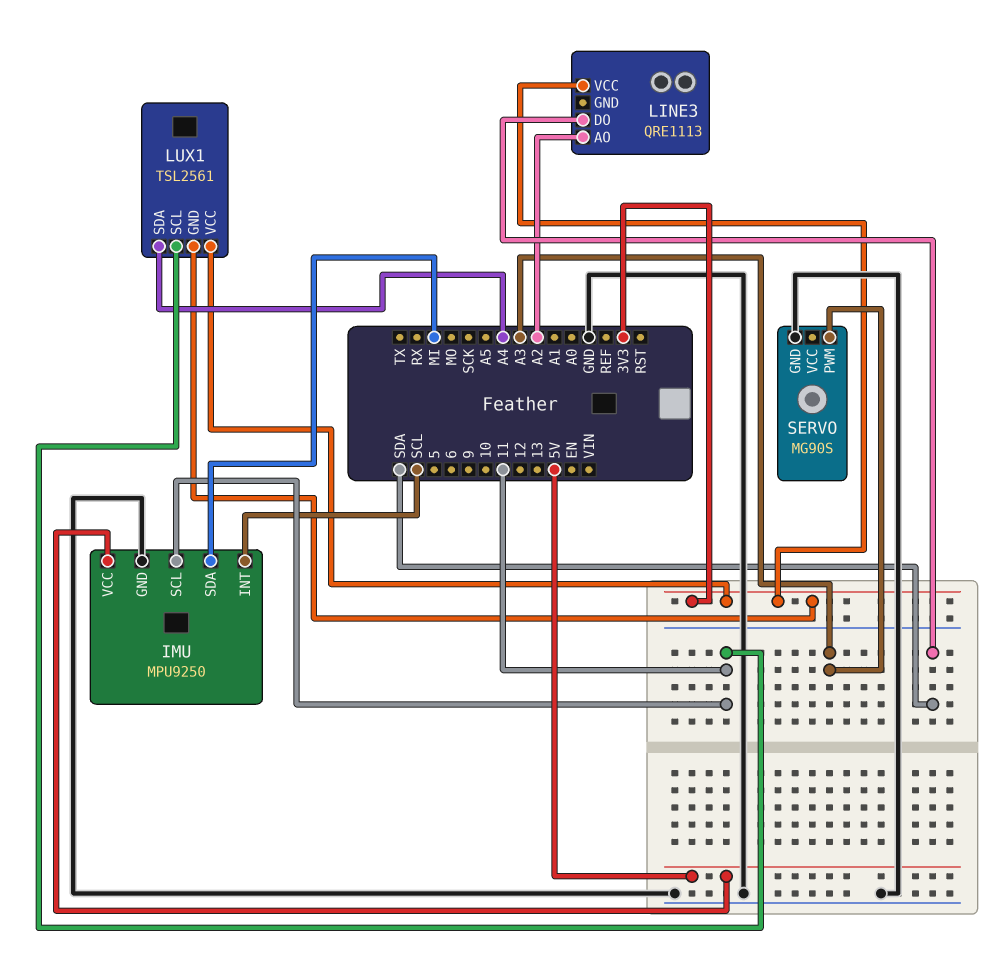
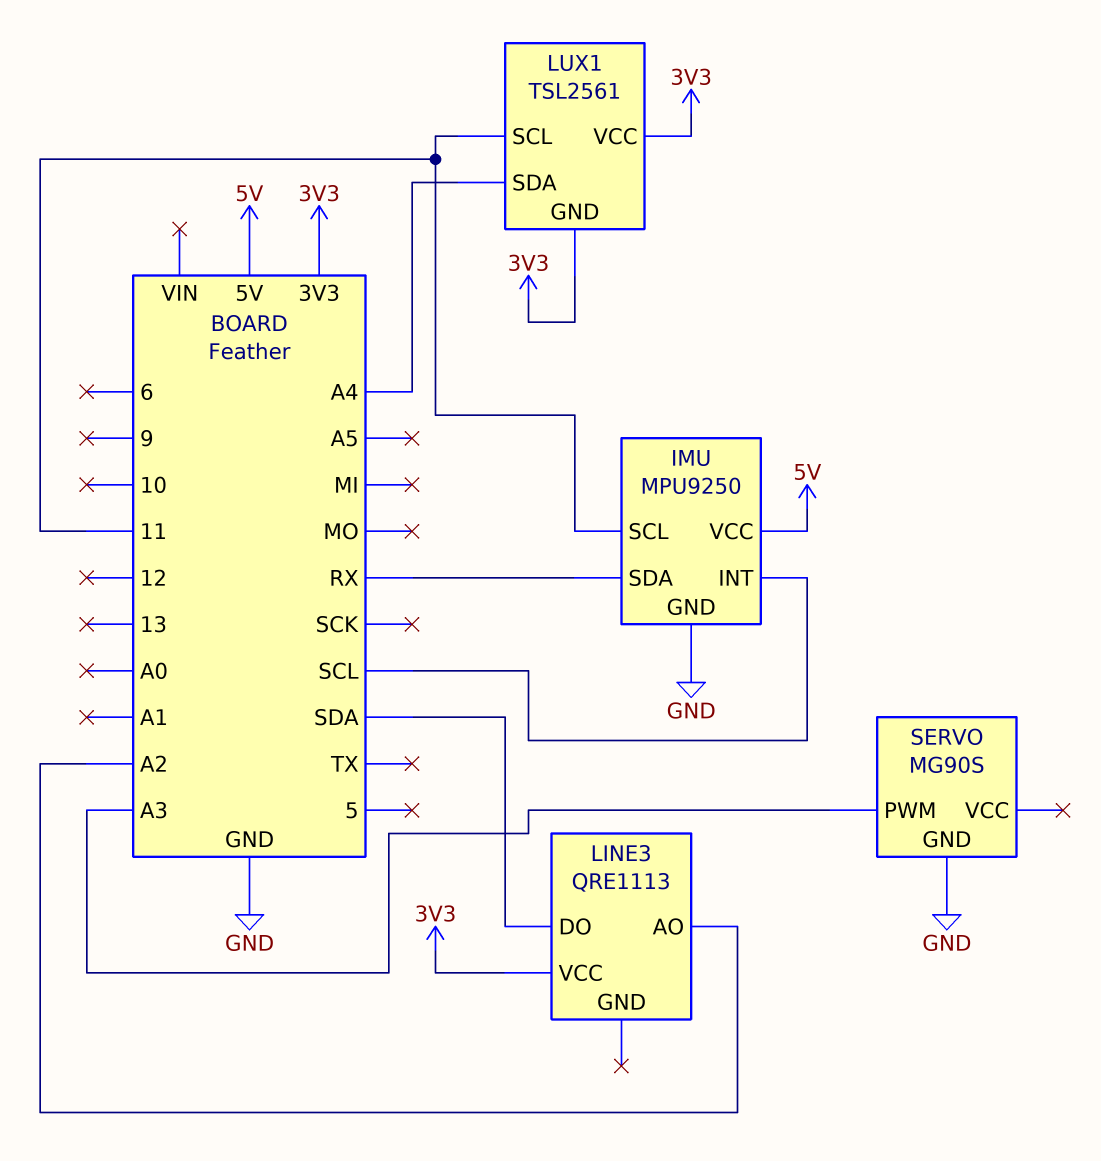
IMU pin SDA: MI -> RX

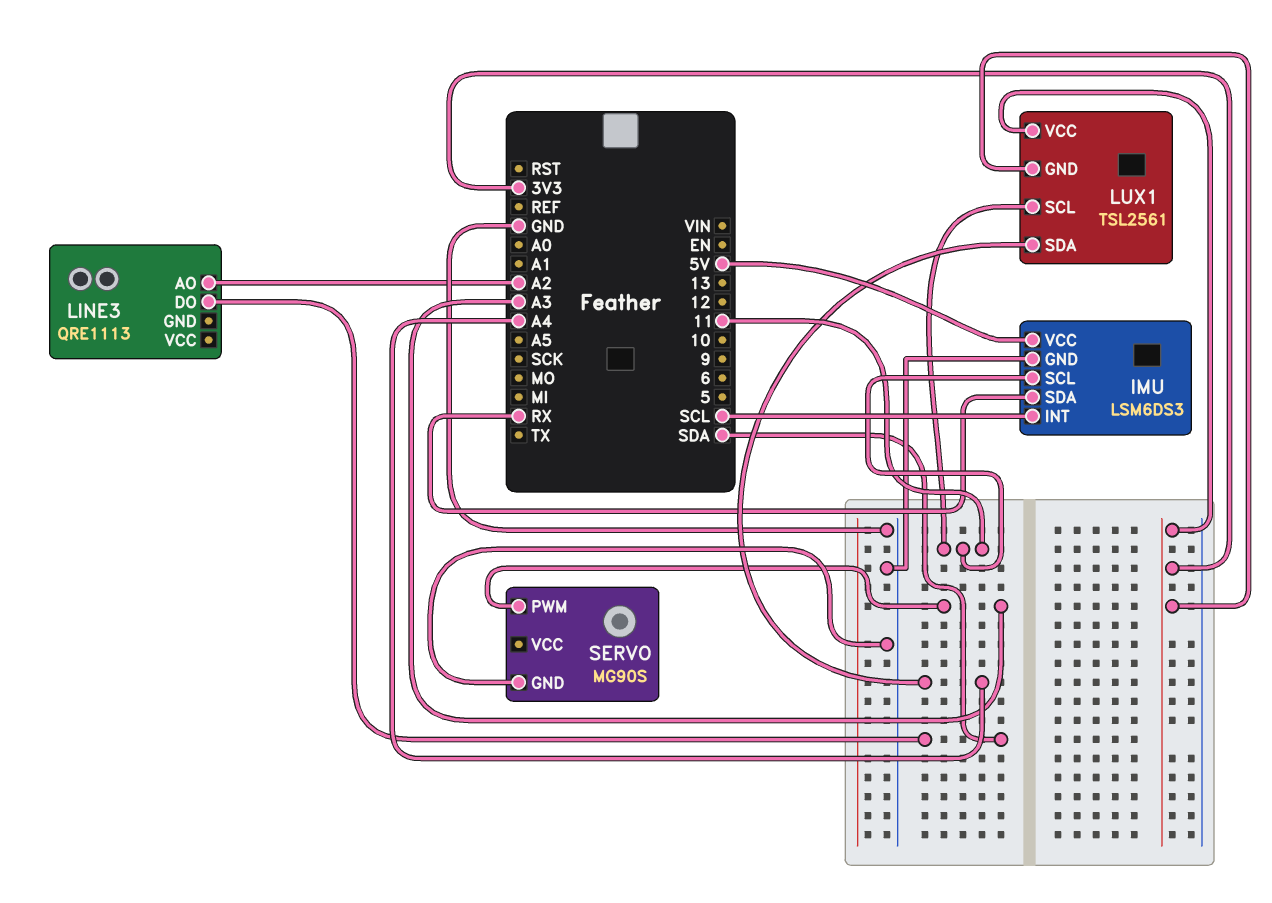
IMU: MPU9250 -> LSM6DS3
LINE3 pin VCC: 3V3 -> none

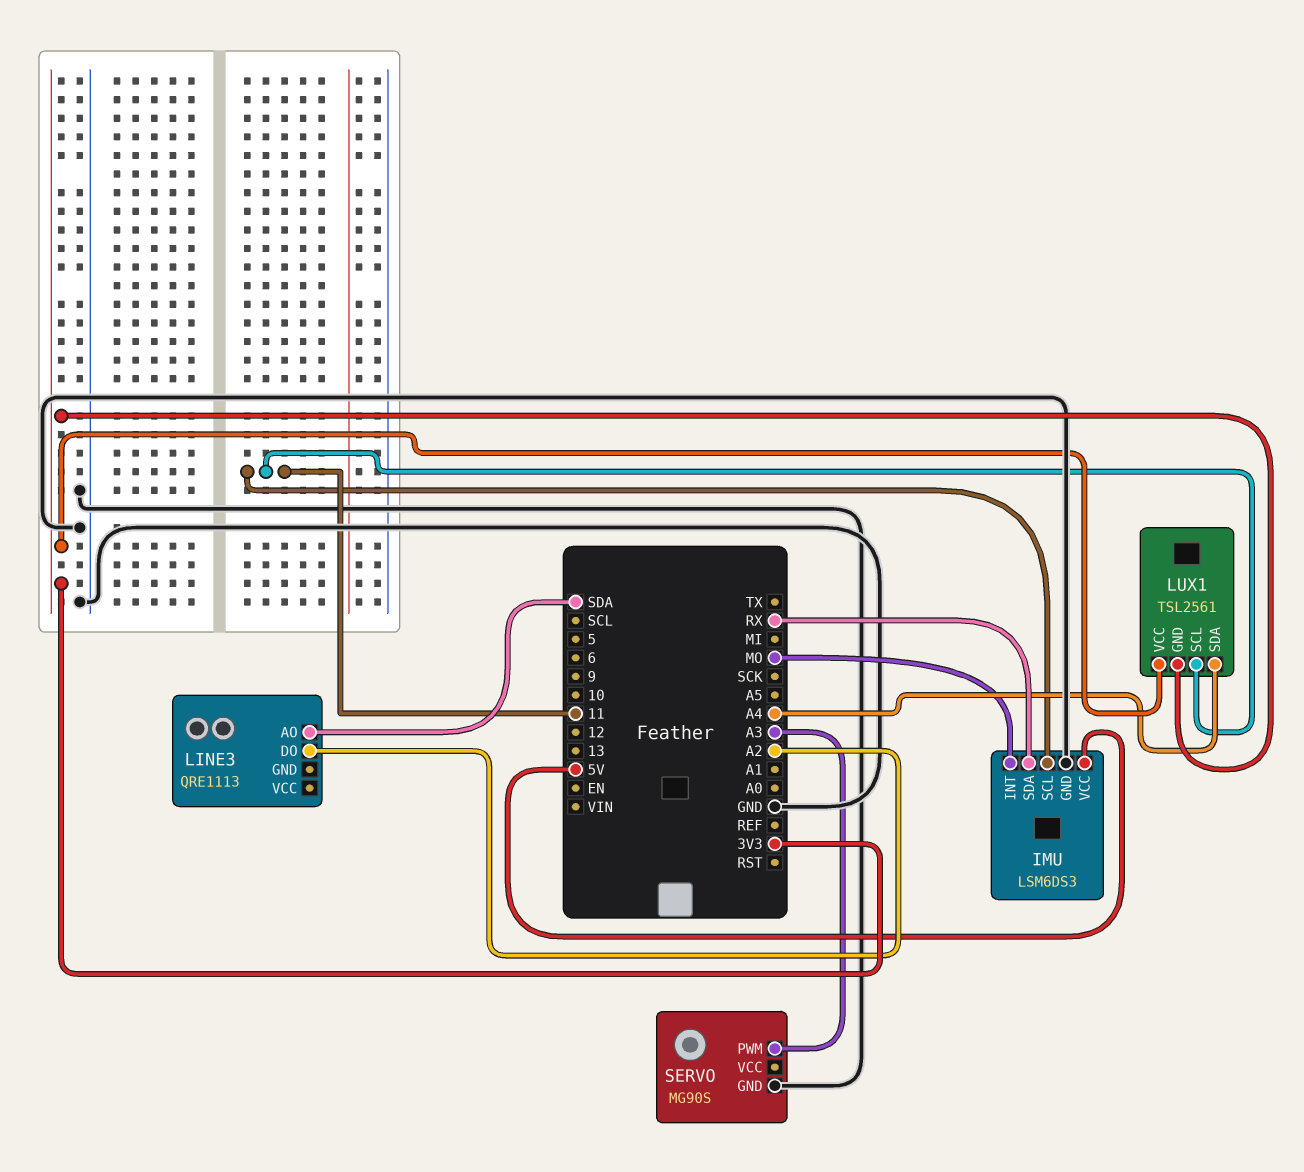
IMU pin INT: SCL -> MO
LINE3 pin AO: A2 -> SDA
LINE3 pin DO: SDA -> A2

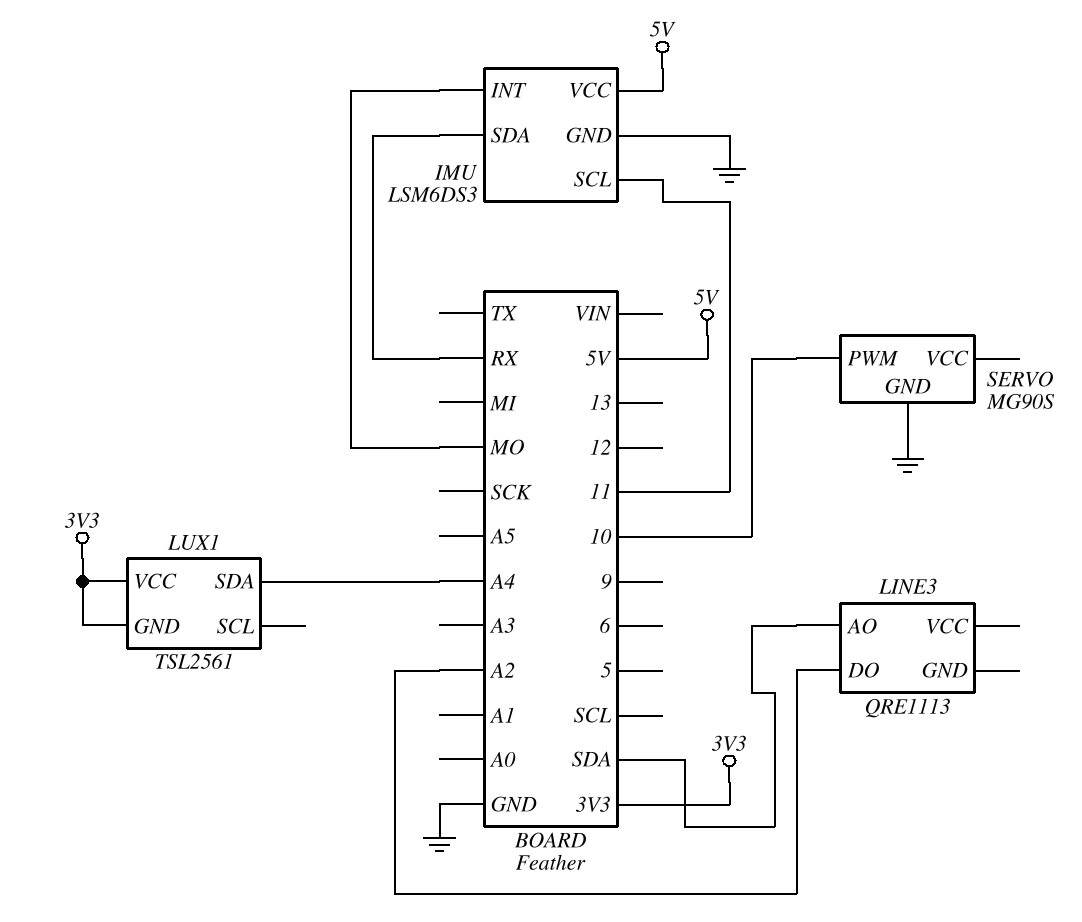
LUX1 pin SCL: 11 -> none
SERVO pin PWM: A3 -> 10

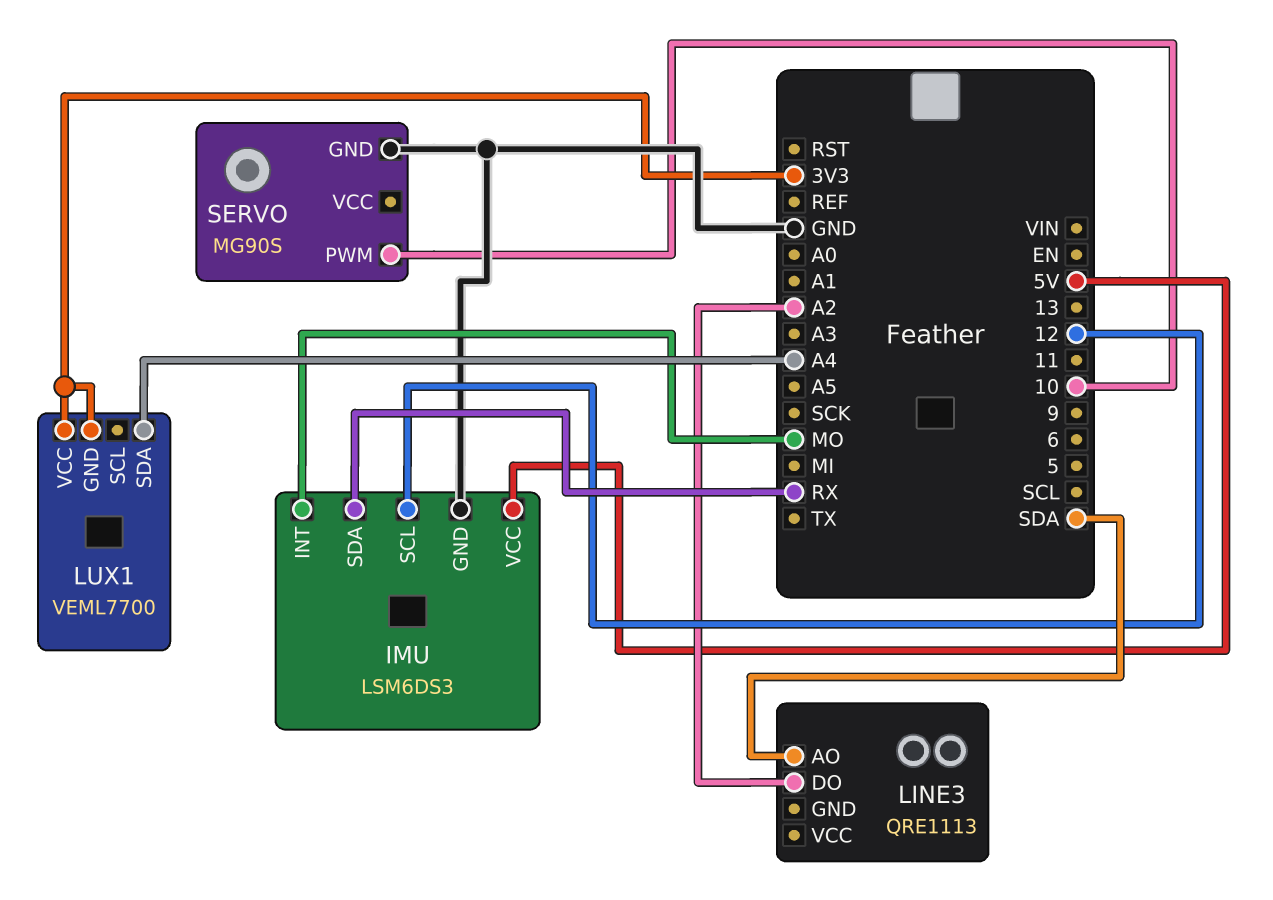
IMU pin SCL: 11 -> 12
LUX1: TSL2561 -> VEML7700

